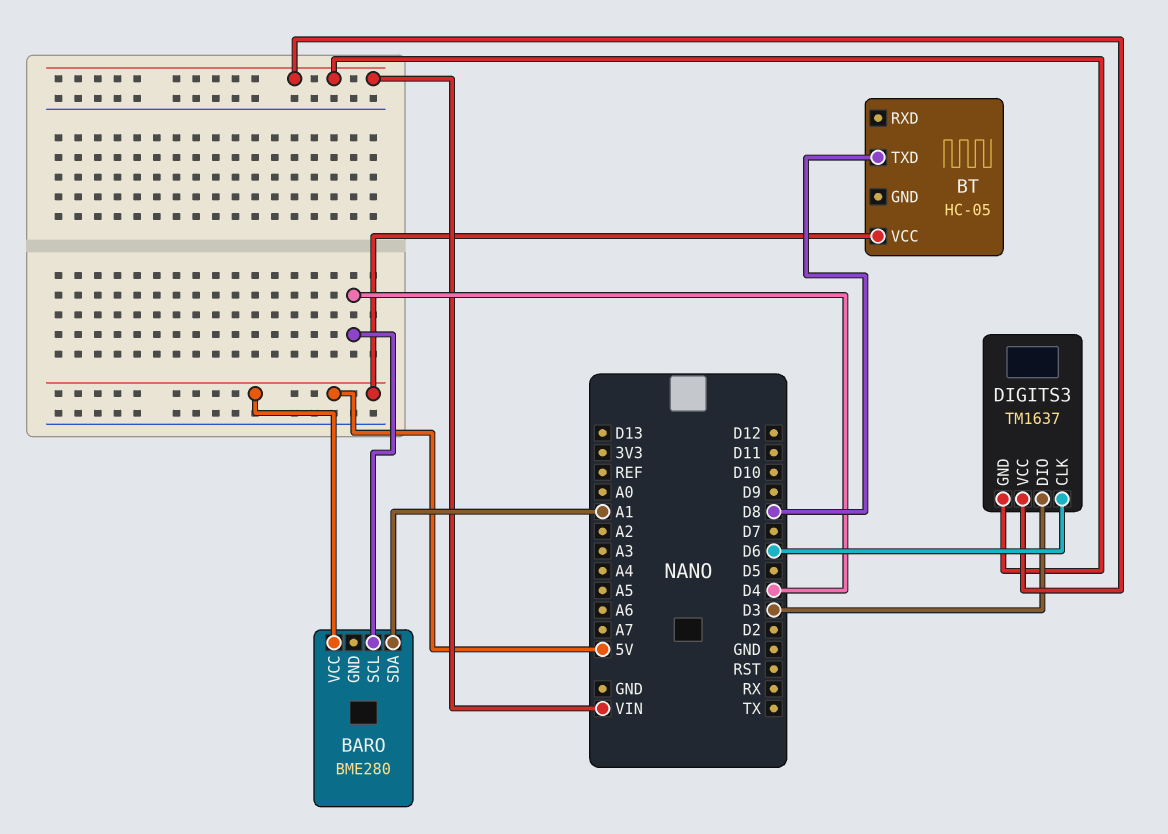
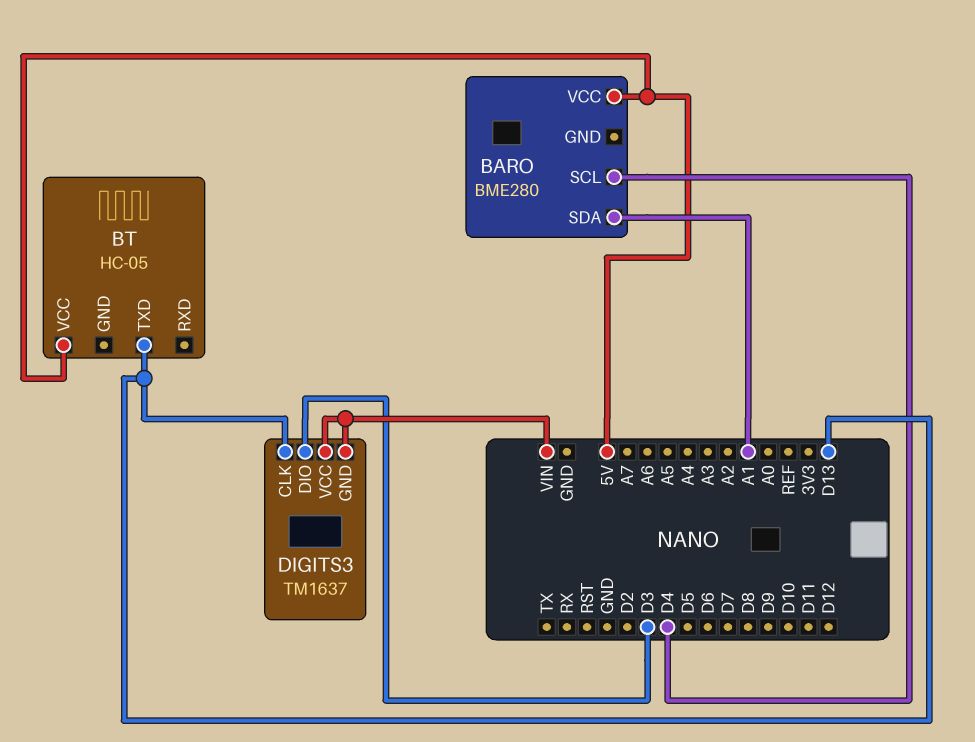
BT pin TXD: D8 -> D13
DIGITS3 pin CLK: D6 -> D13

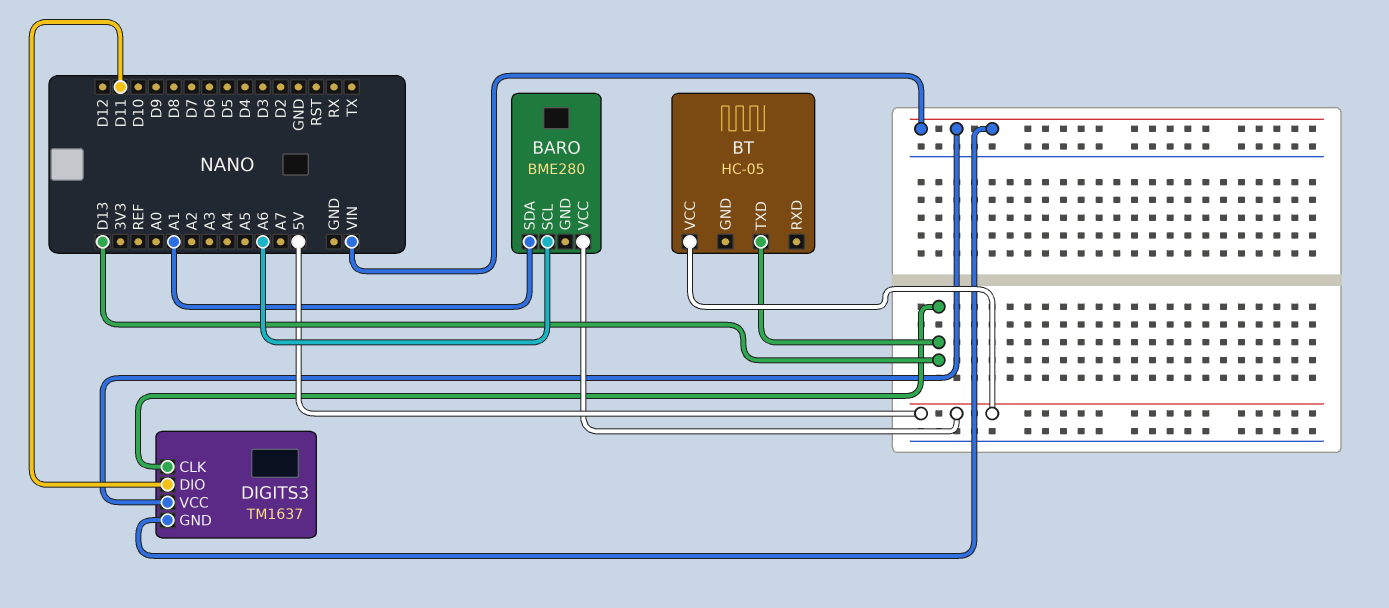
BARO pin SCL: D4 -> A6
DIGITS3 pin DIO: D3 -> D11

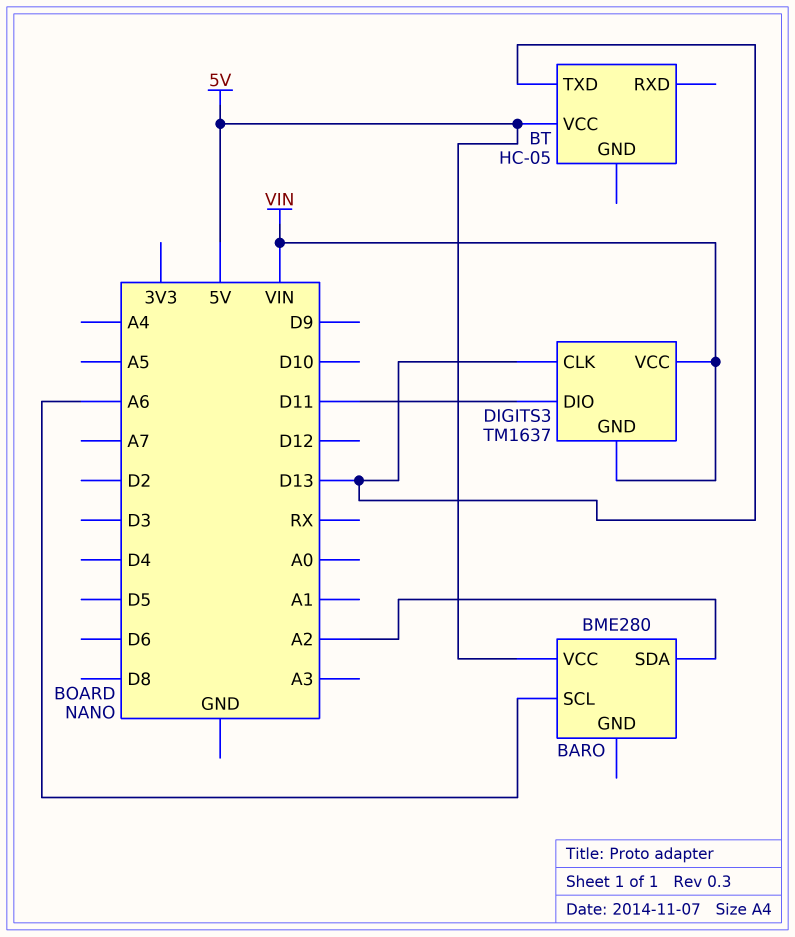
BARO pin SDA: A1 -> A2

